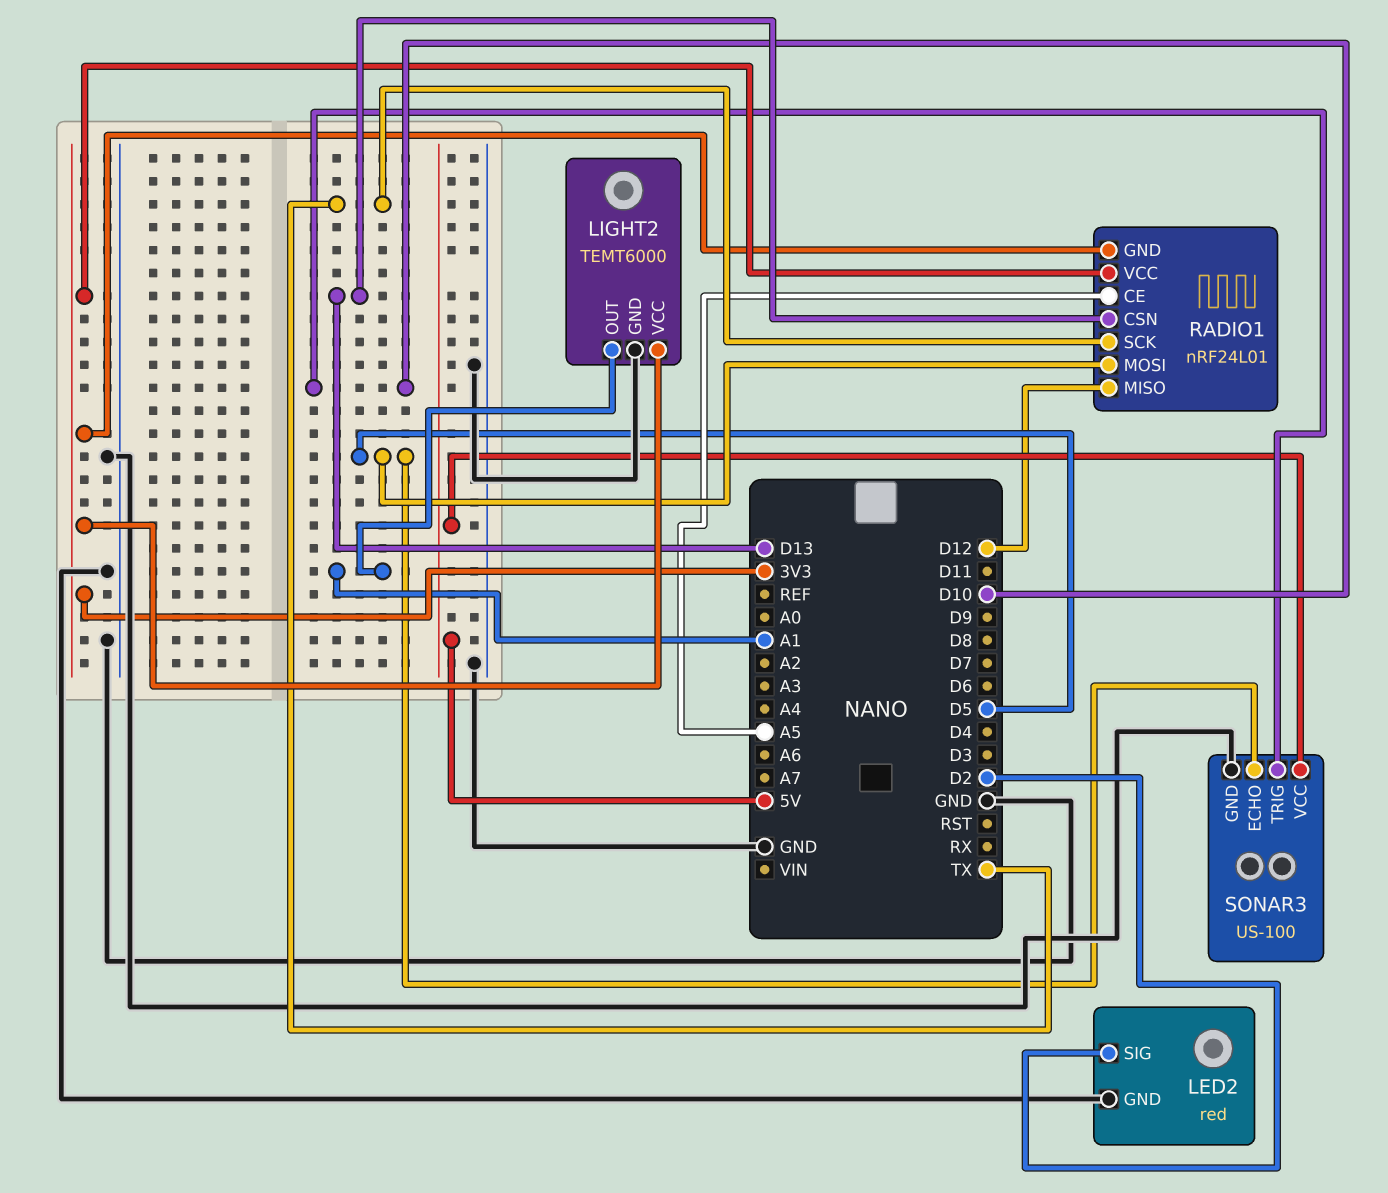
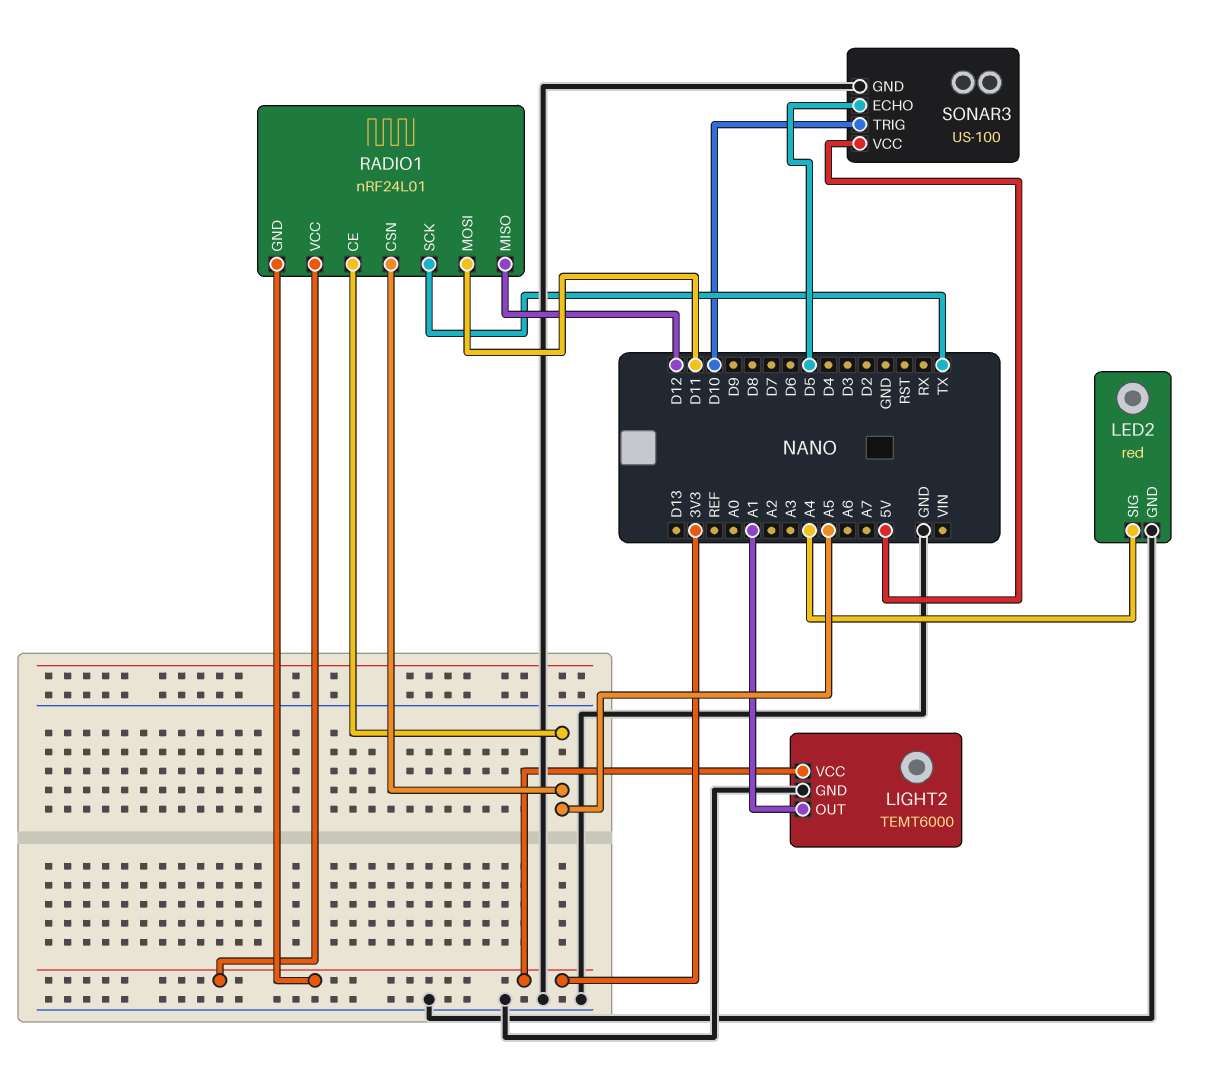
LED2 pin SIG: D2 -> A4
RADIO1 pin CSN: D13 -> A5
RADIO1 pin MOSI: D5 -> D11

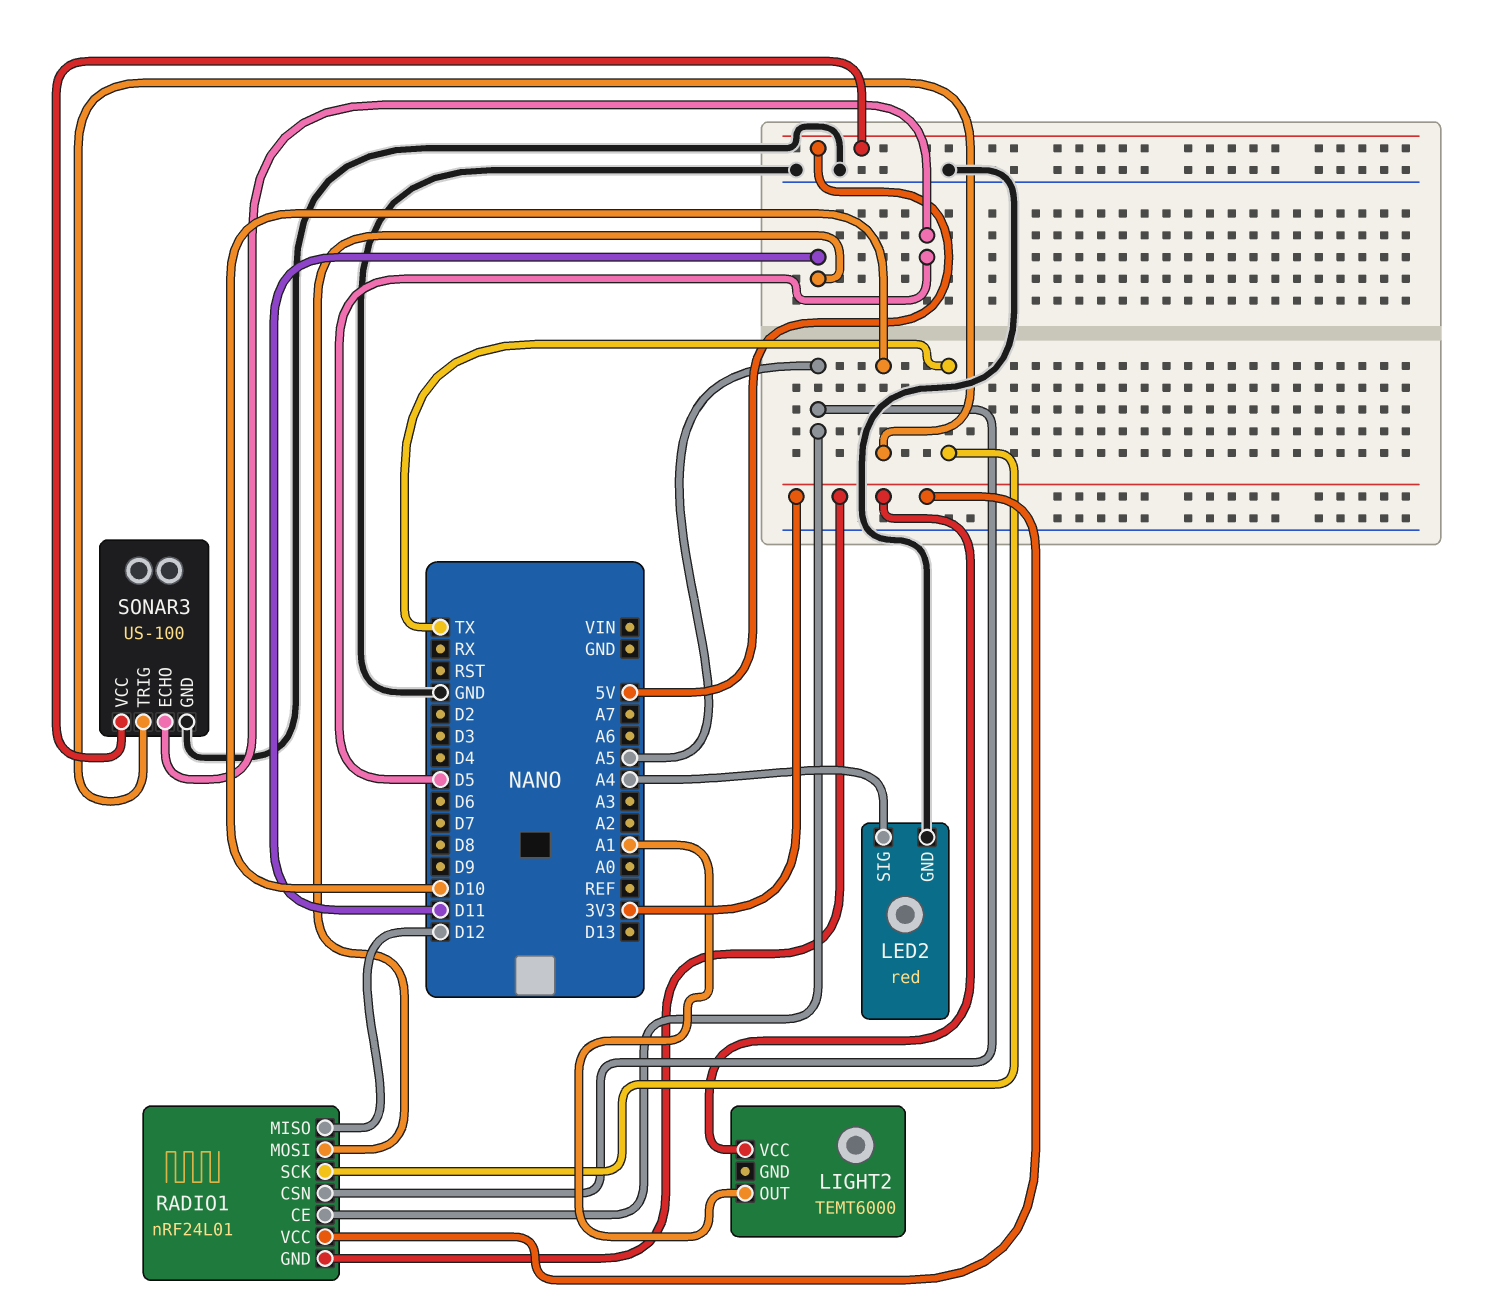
LIGHT2 pin GND: GND -> none

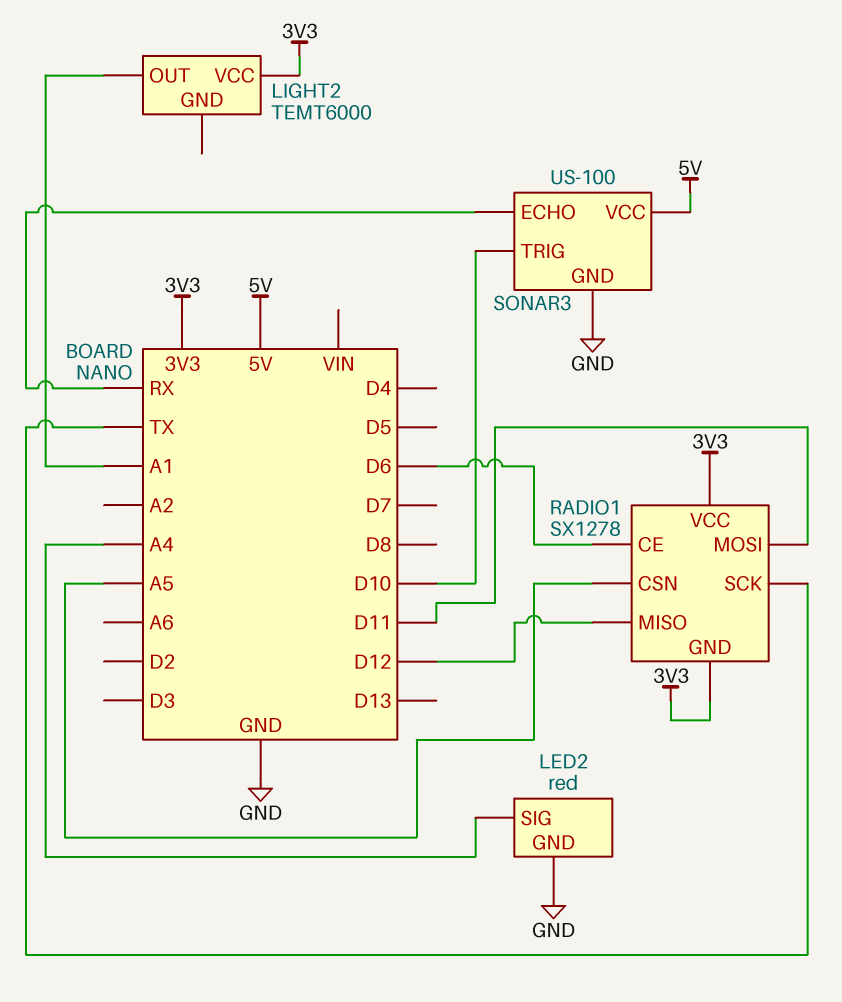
RADIO1: nRF24L01 -> SX1278
RADIO1 pin CE: A5 -> D6
SONAR3 pin ECHO: D5 -> RX

